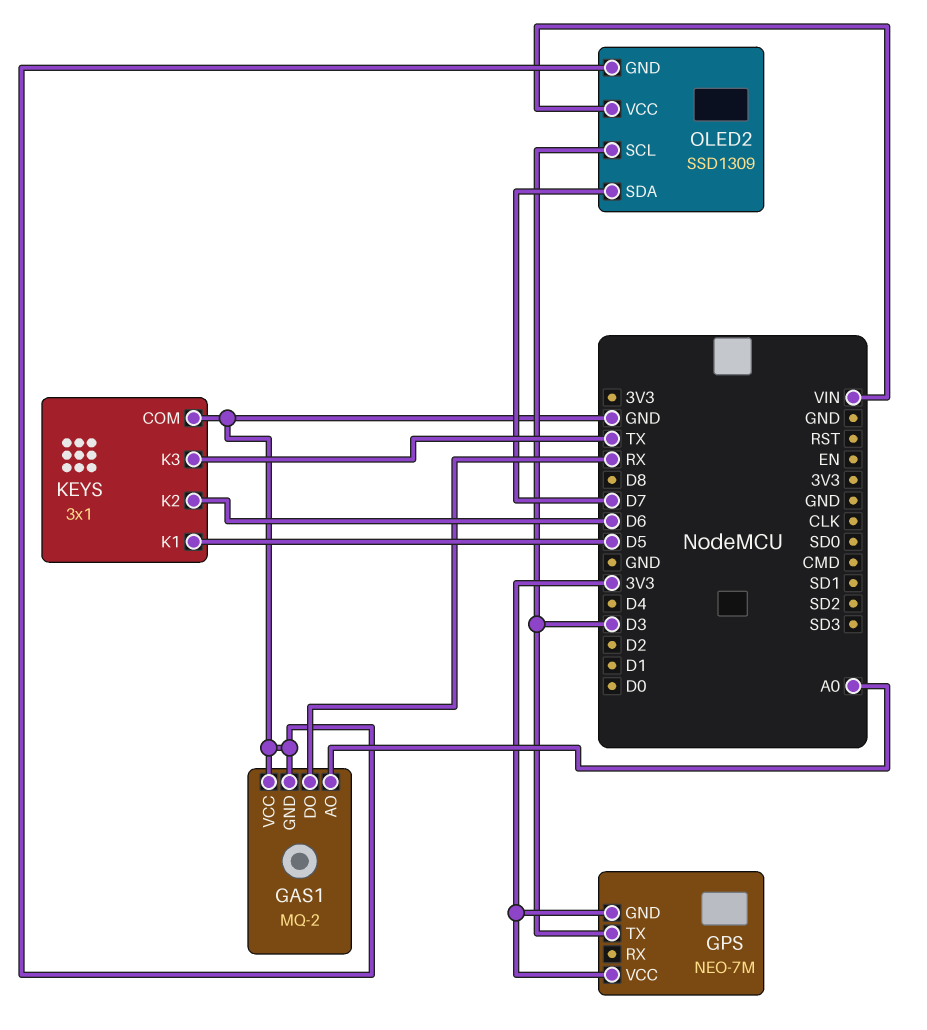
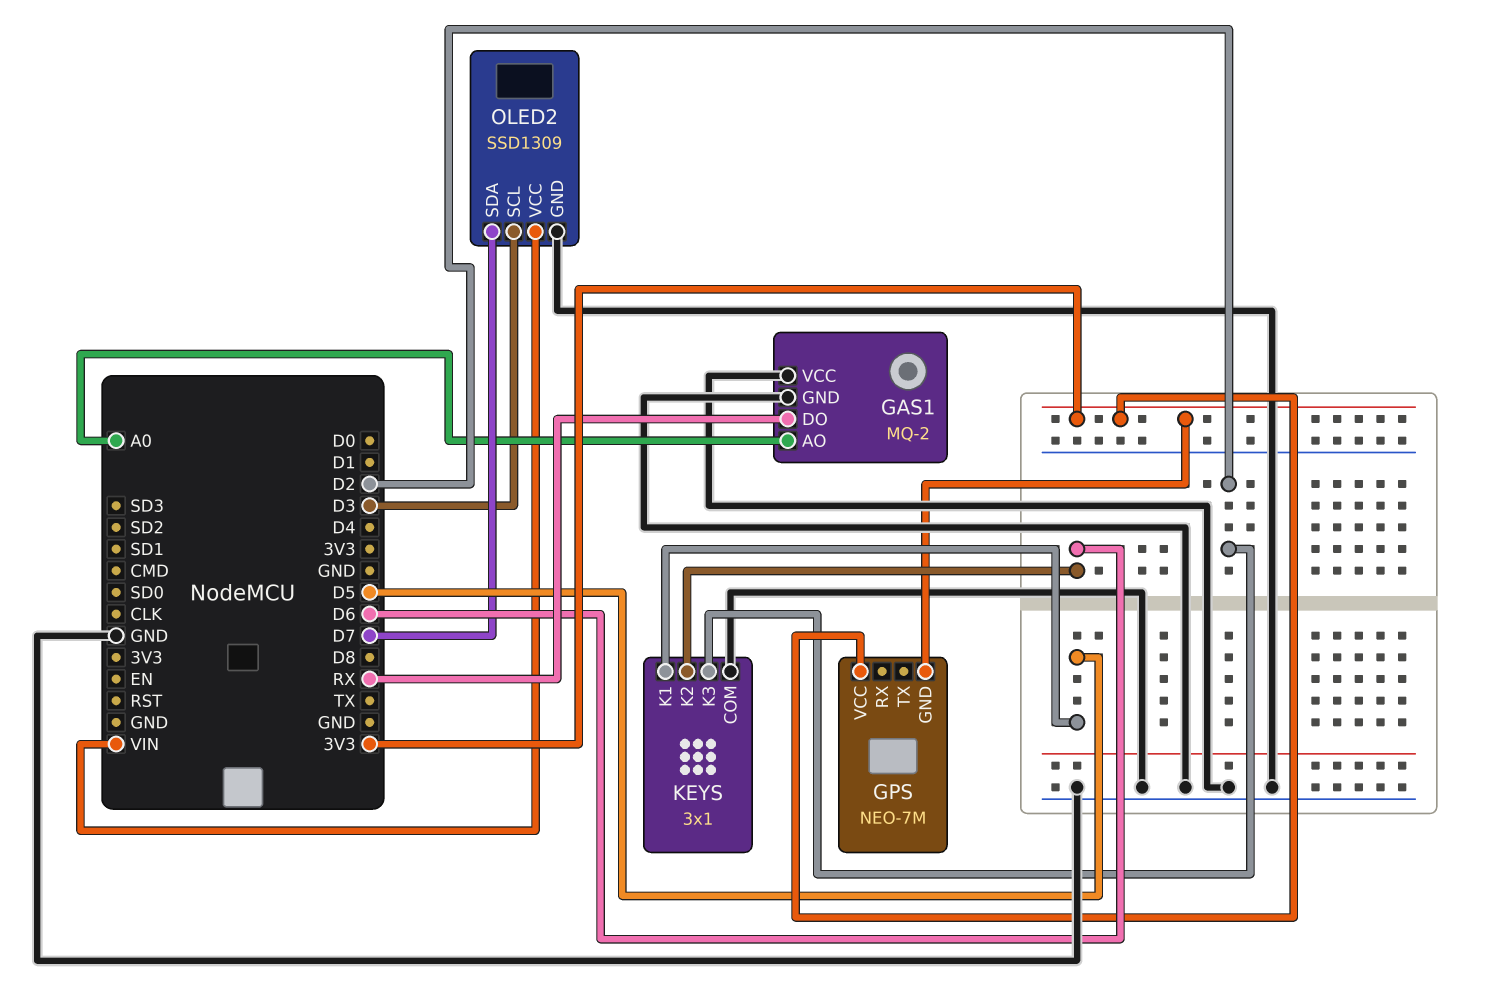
GPS pin TX: D3 -> none
KEYS pin K3: TX -> D2

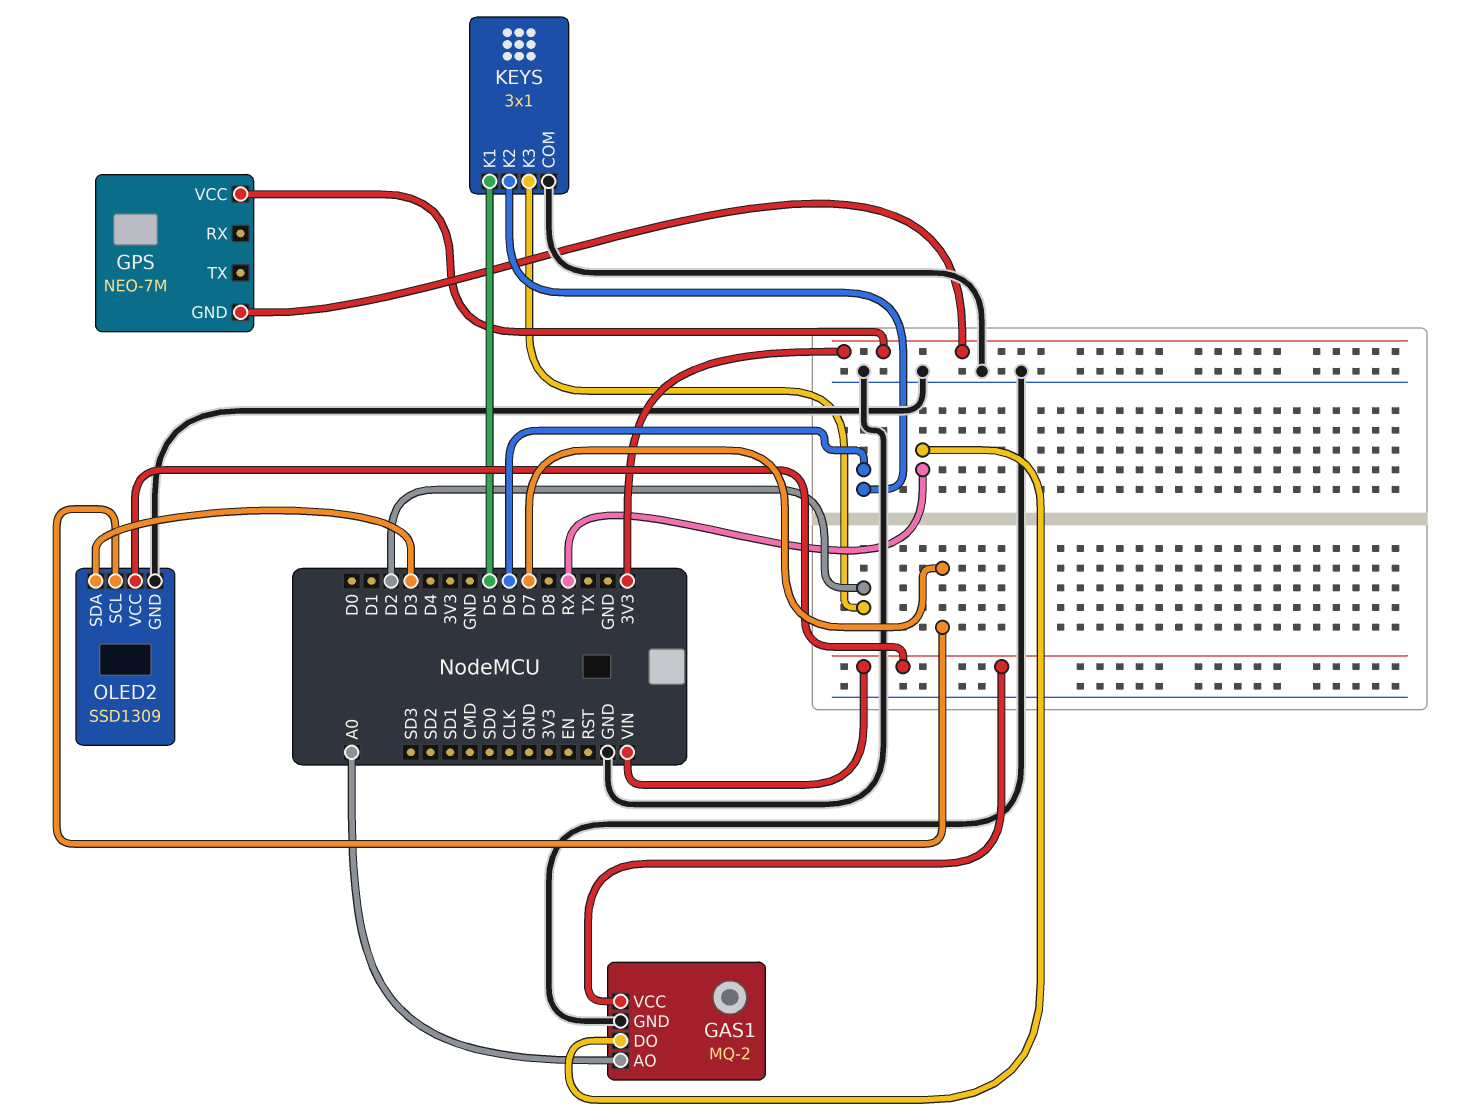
GAS1 pin VCC: GND -> VIN
OLED2 pin SCL: D3 -> D7
OLED2 pin SDA: D7 -> D3

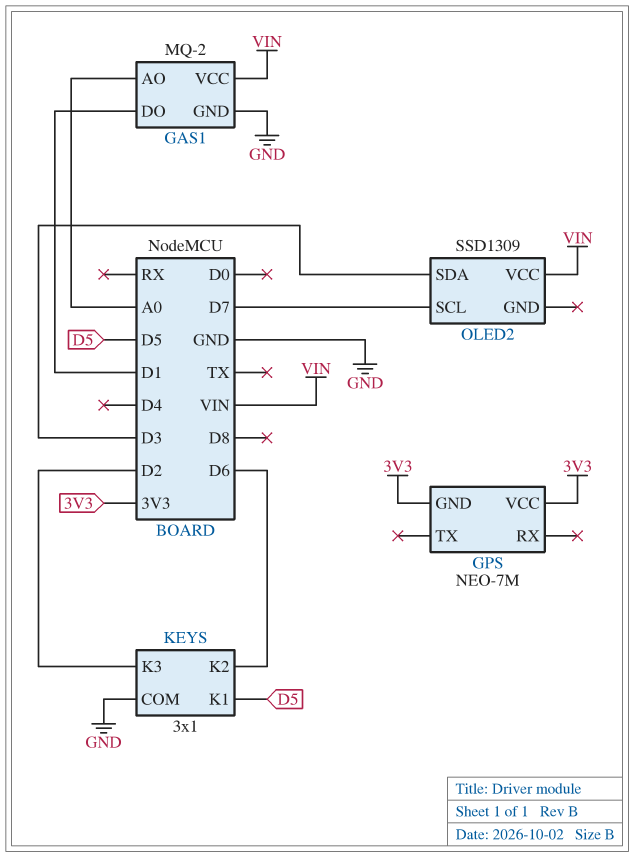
GAS1 pin DO: RX -> D1
OLED2 pin GND: GND -> none

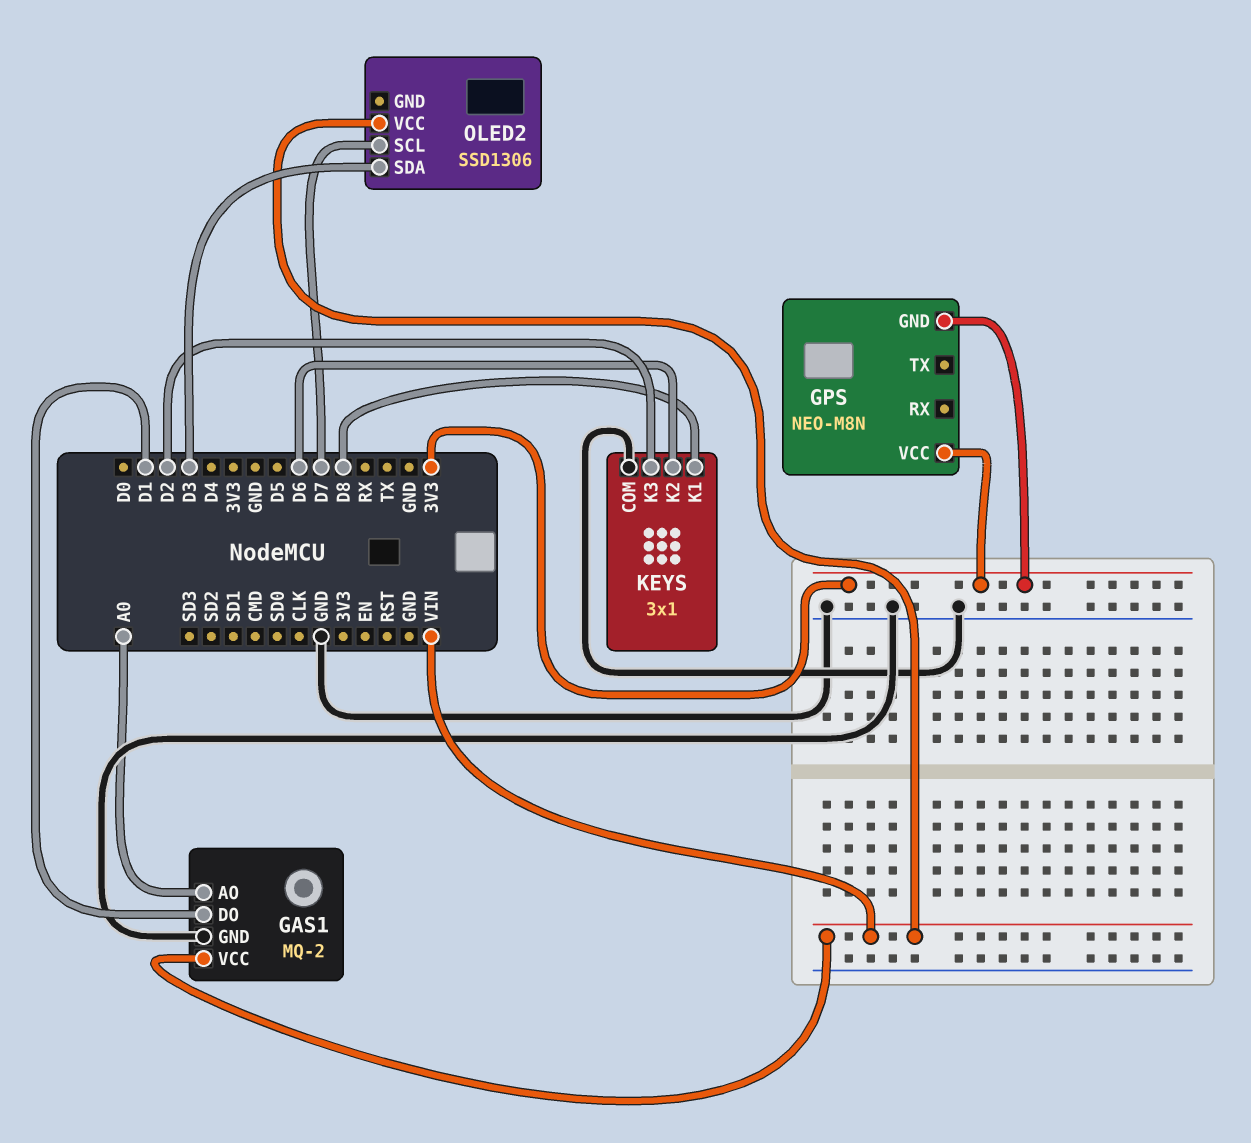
GPS: NEO-7M -> NEO-M8N
KEYS pin K1: D5 -> D8
OLED2: SSD1309 -> SSD1306

